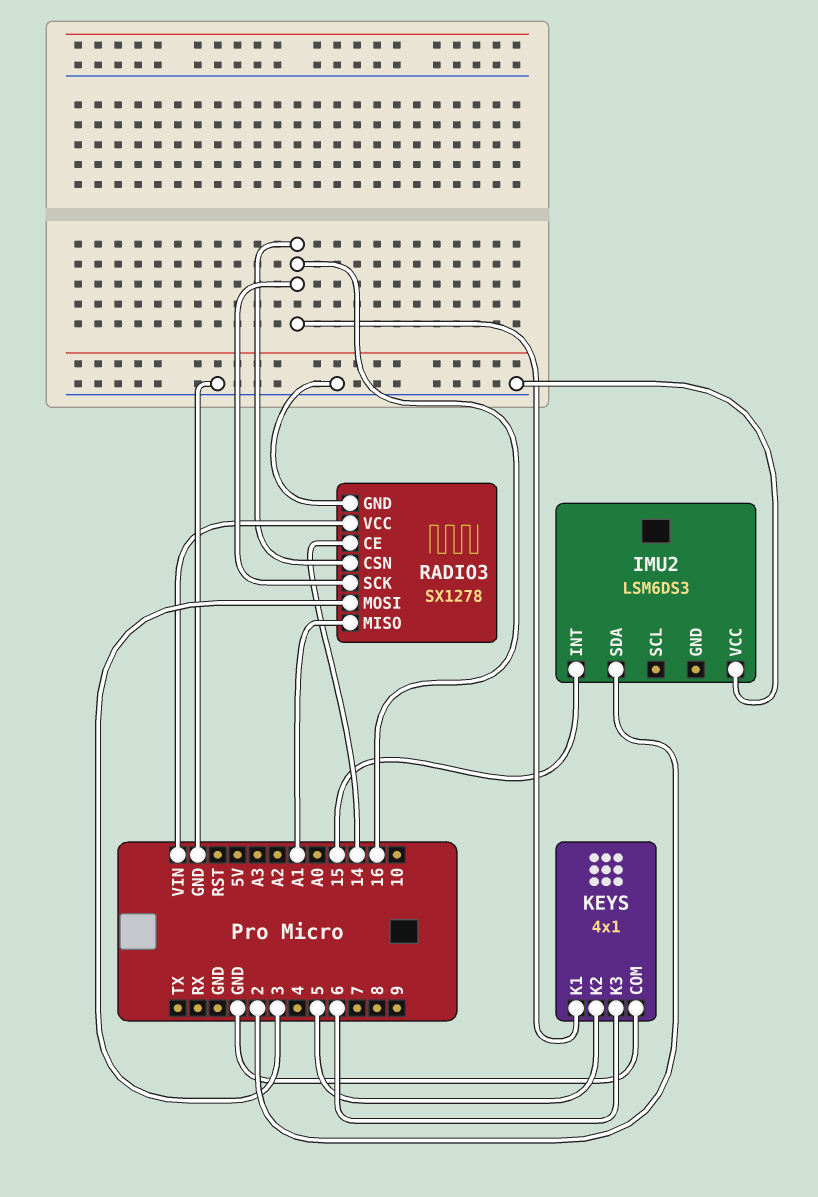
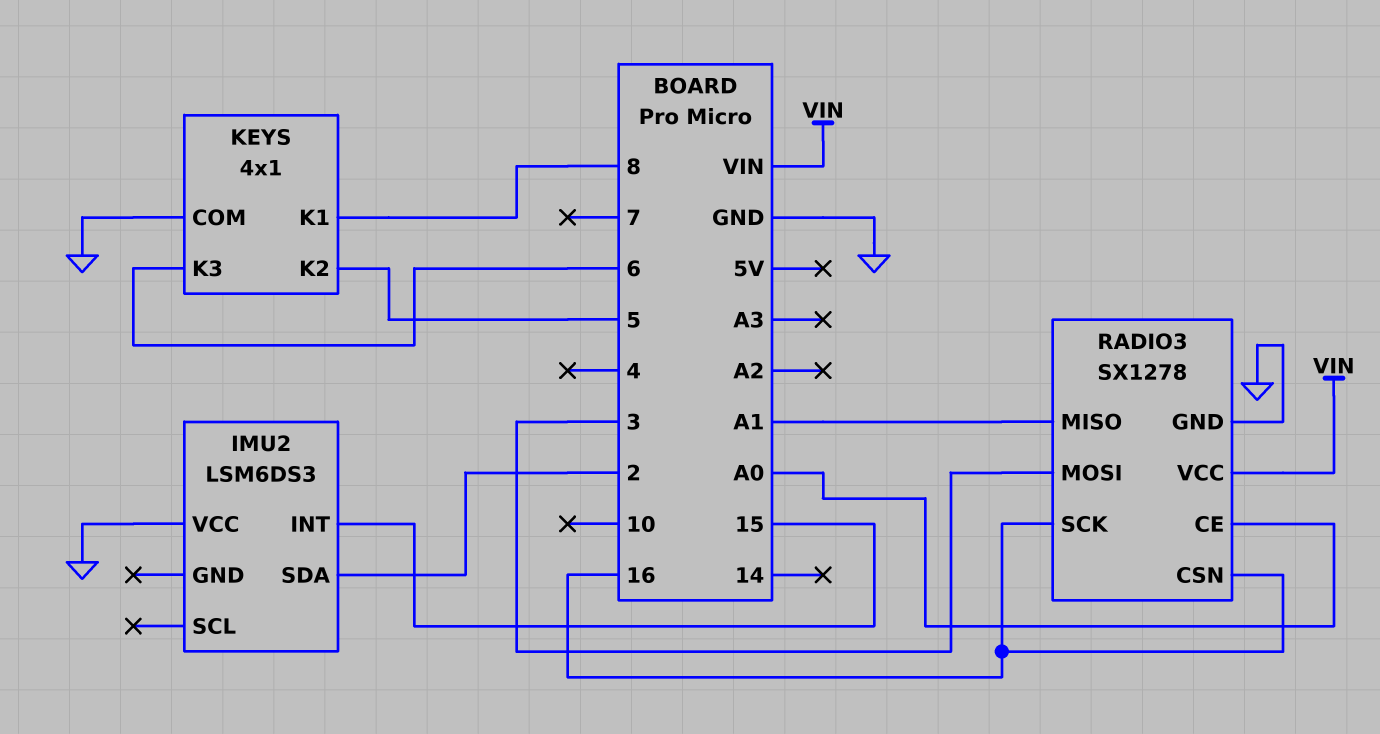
KEYS pin K1: 16 -> 8
RADIO3 pin CE: 14 -> A0

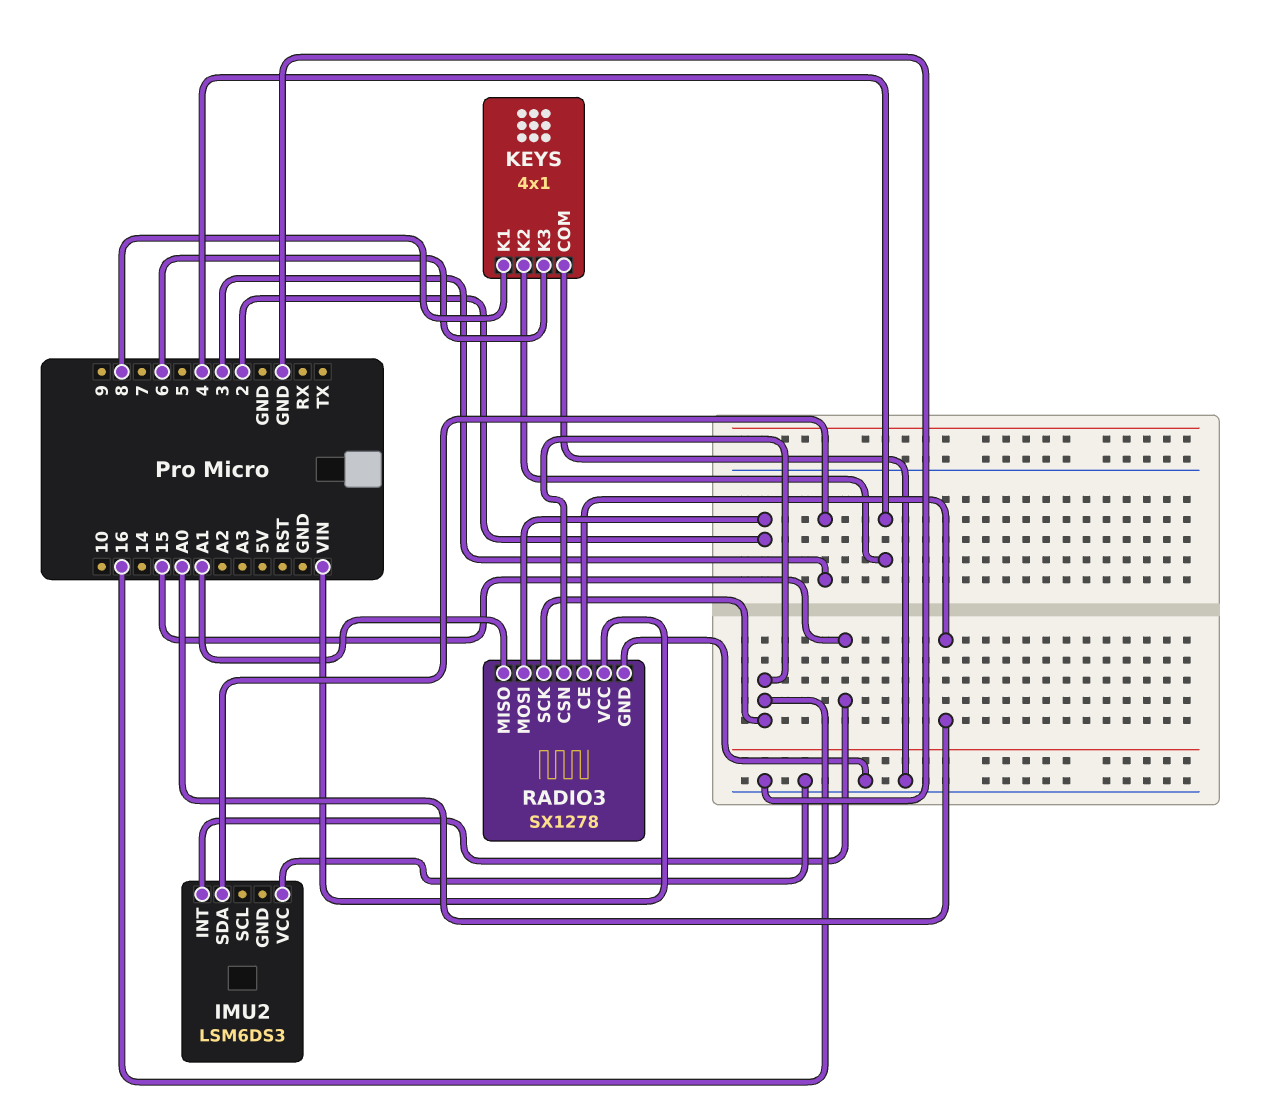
IMU2 pin SDA: 2 -> 3
KEYS pin K2: 5 -> 4
RADIO3 pin MOSI: 3 -> 2

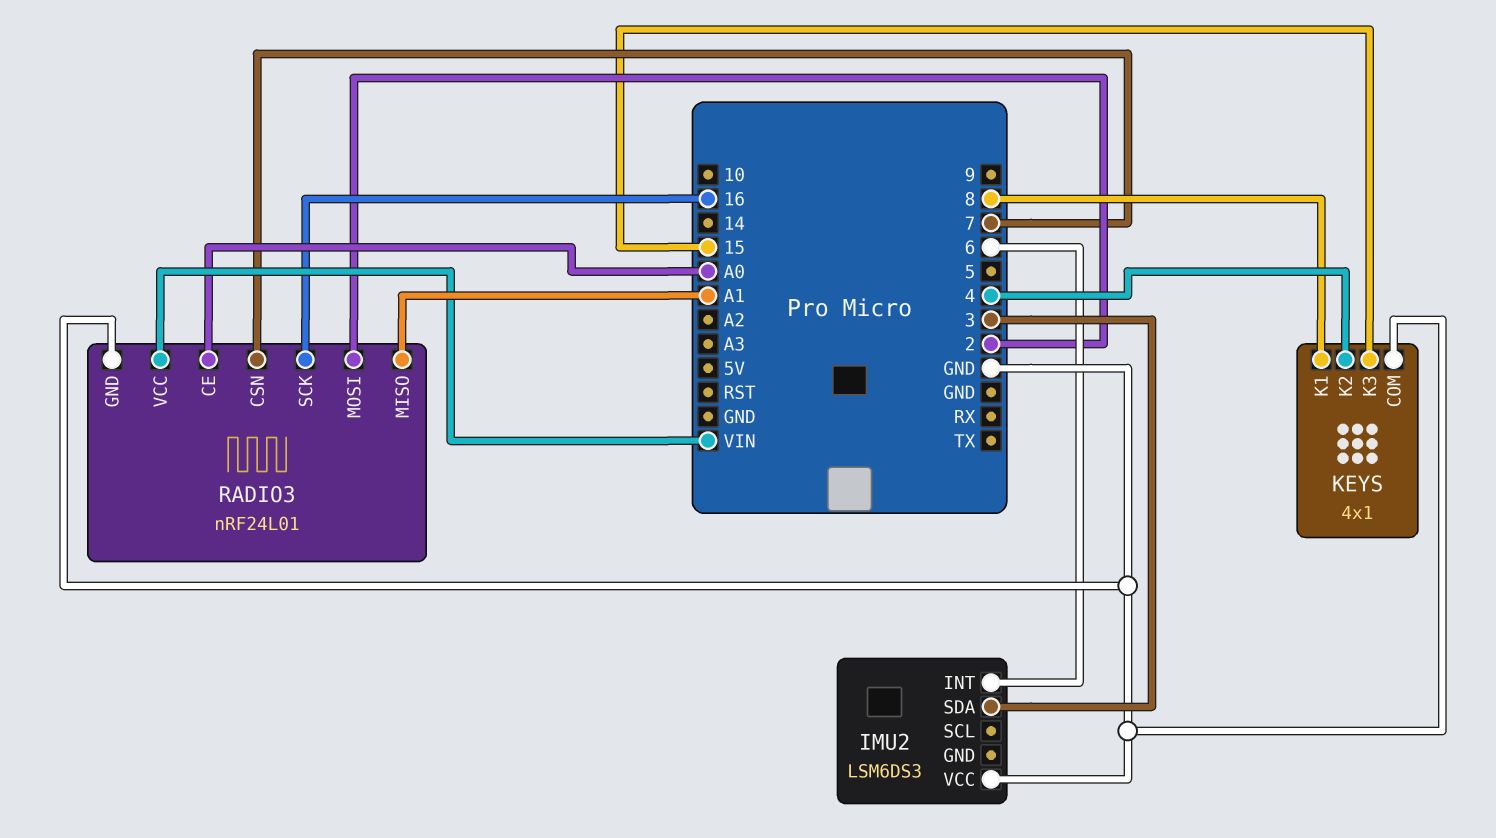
IMU2 pin INT: 15 -> 6
KEYS pin K3: 6 -> 15
RADIO3: SX1278 -> nRF24L01
RADIO3 pin CSN: 16 -> 7

